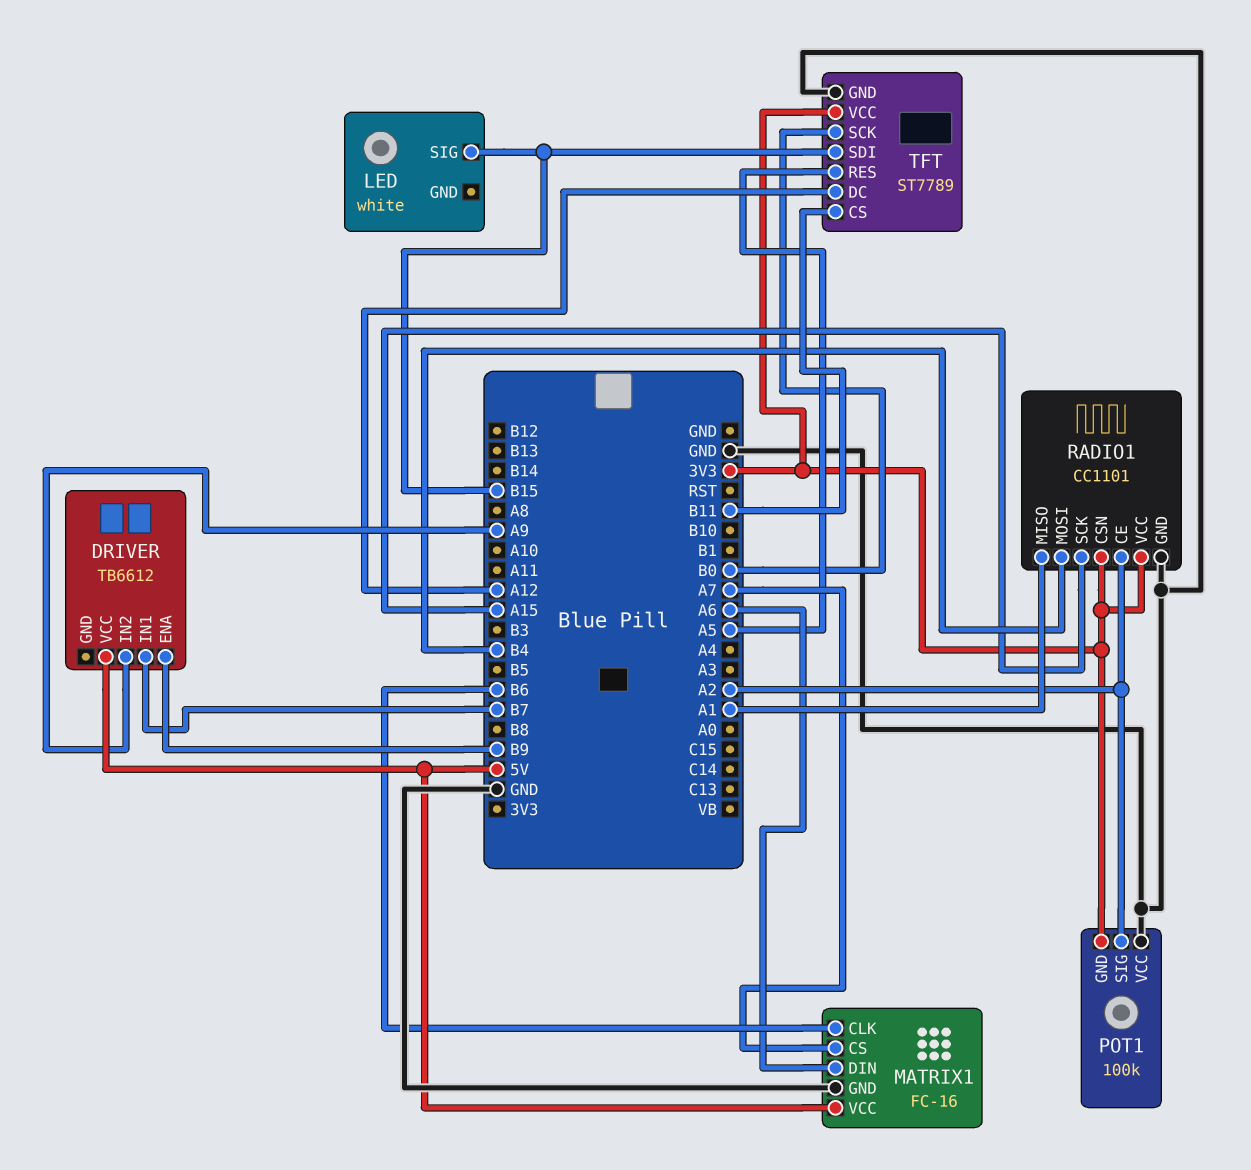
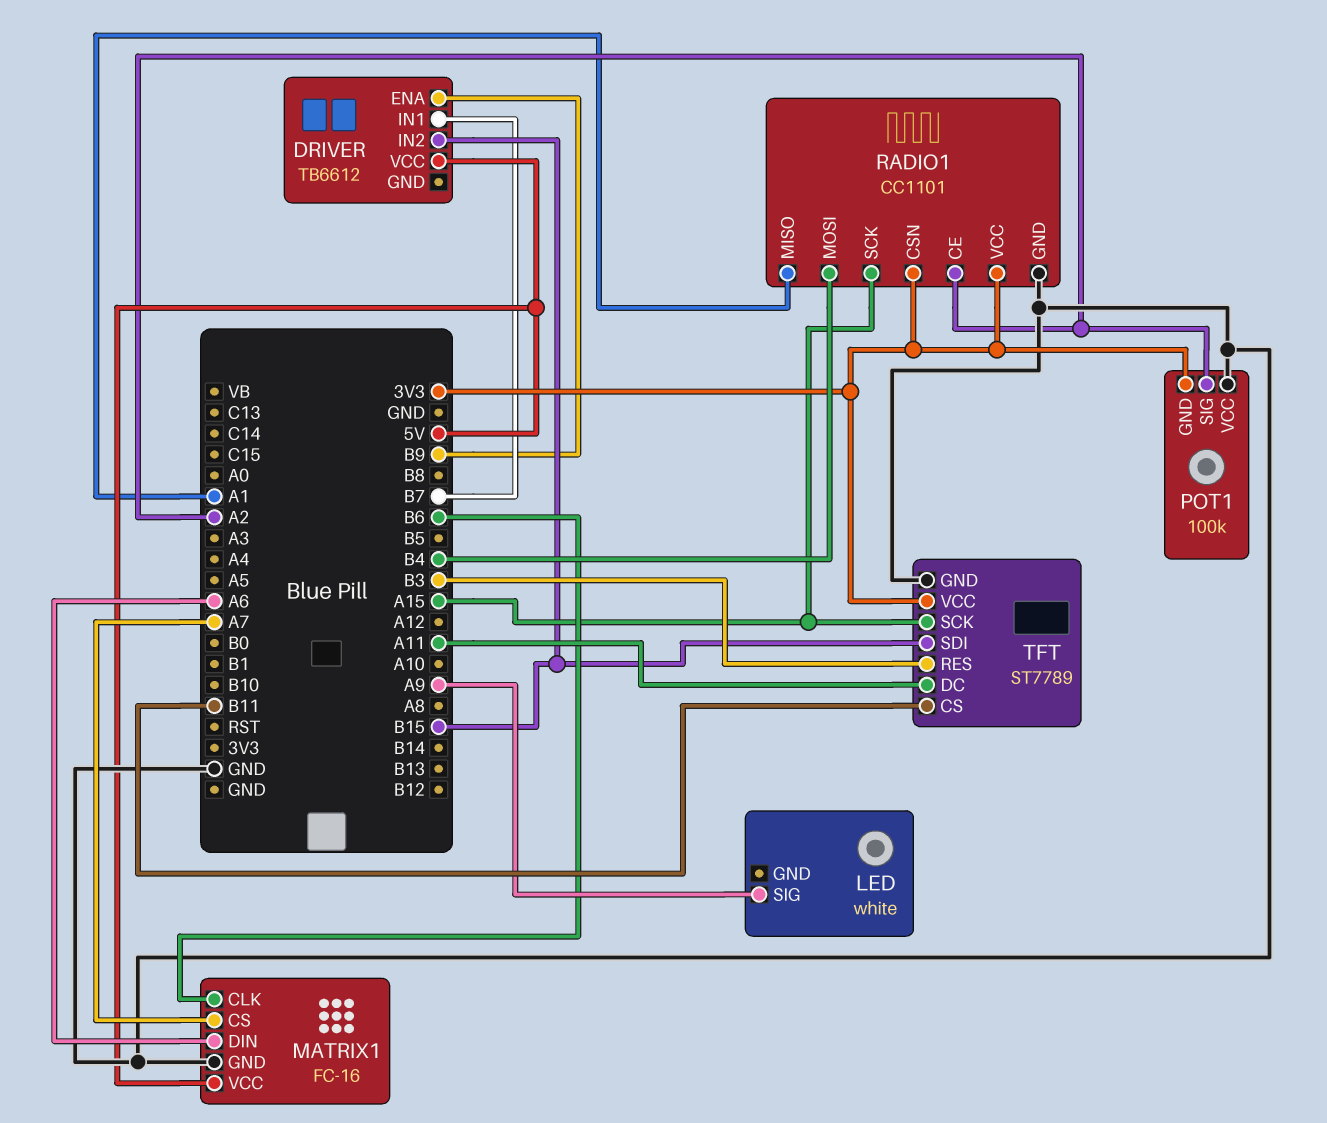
DRIVER pin IN2: A9 -> B15
LED pin SIG: B15 -> A9
TFT pin DC: A12 -> A11
TFT pin RES: A5 -> B3
TFT pin SCK: B0 -> A15

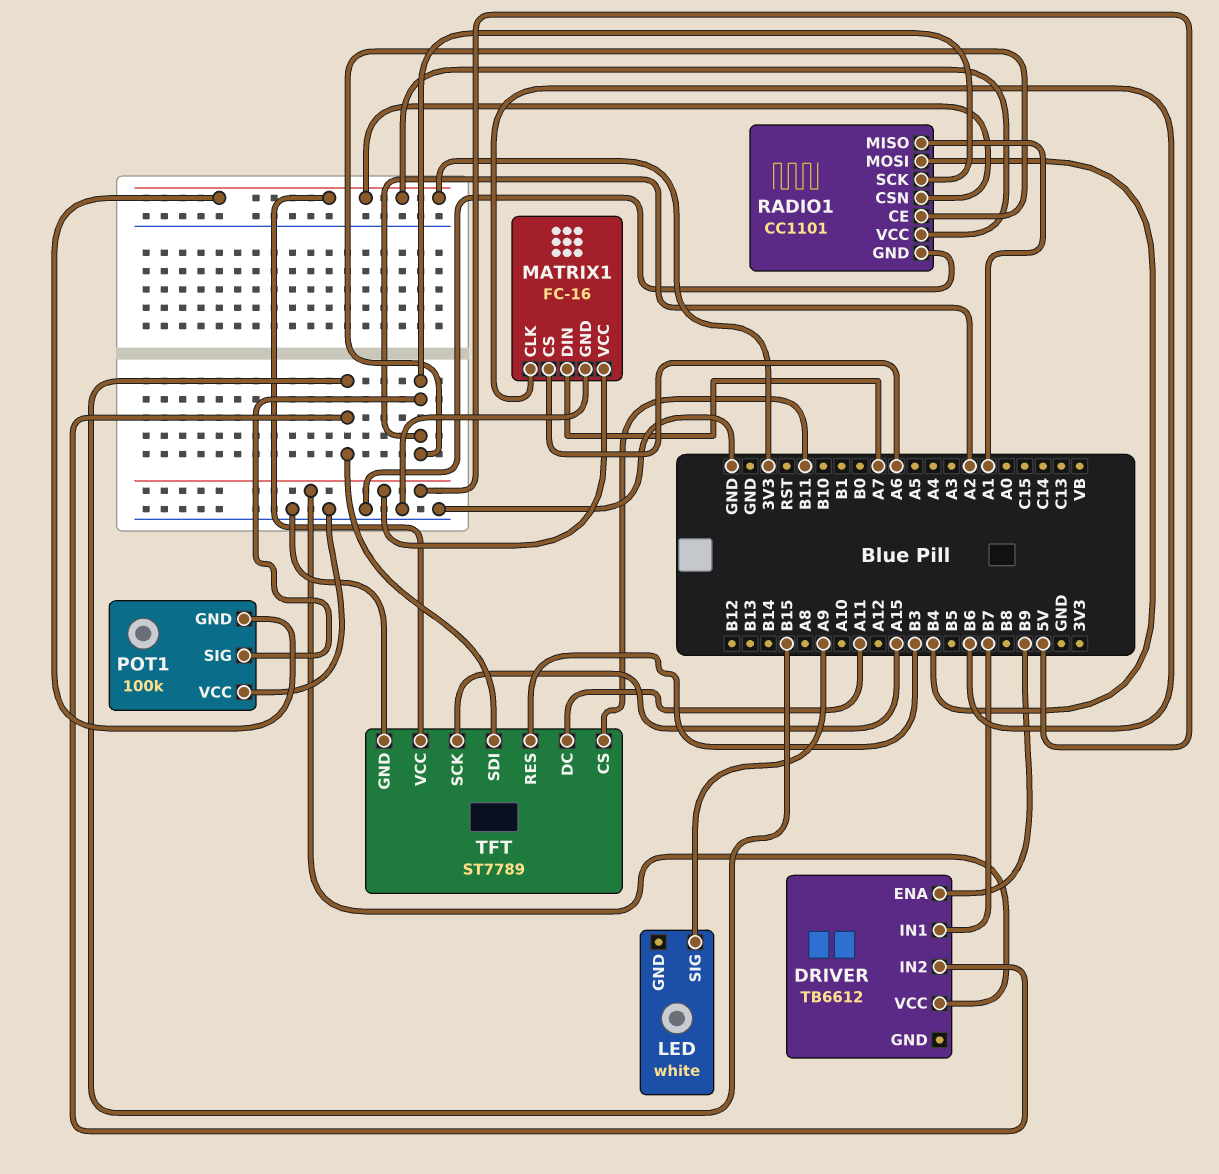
MATRIX1 pin CS: A7 -> A6
MATRIX1 pin DIN: A6 -> A7
RADIO1 pin SCK: A15 -> A2

